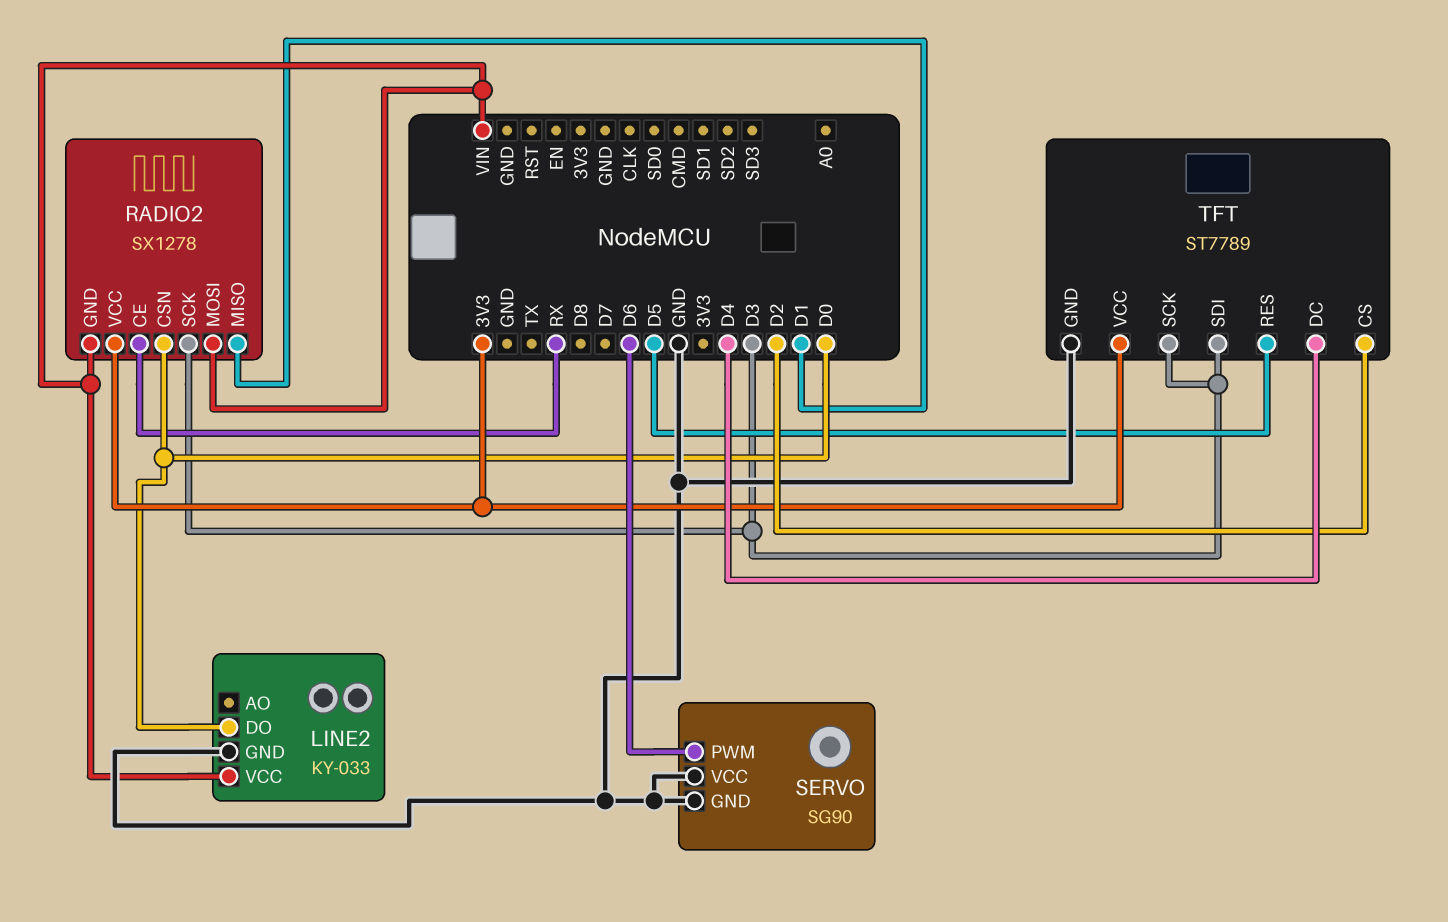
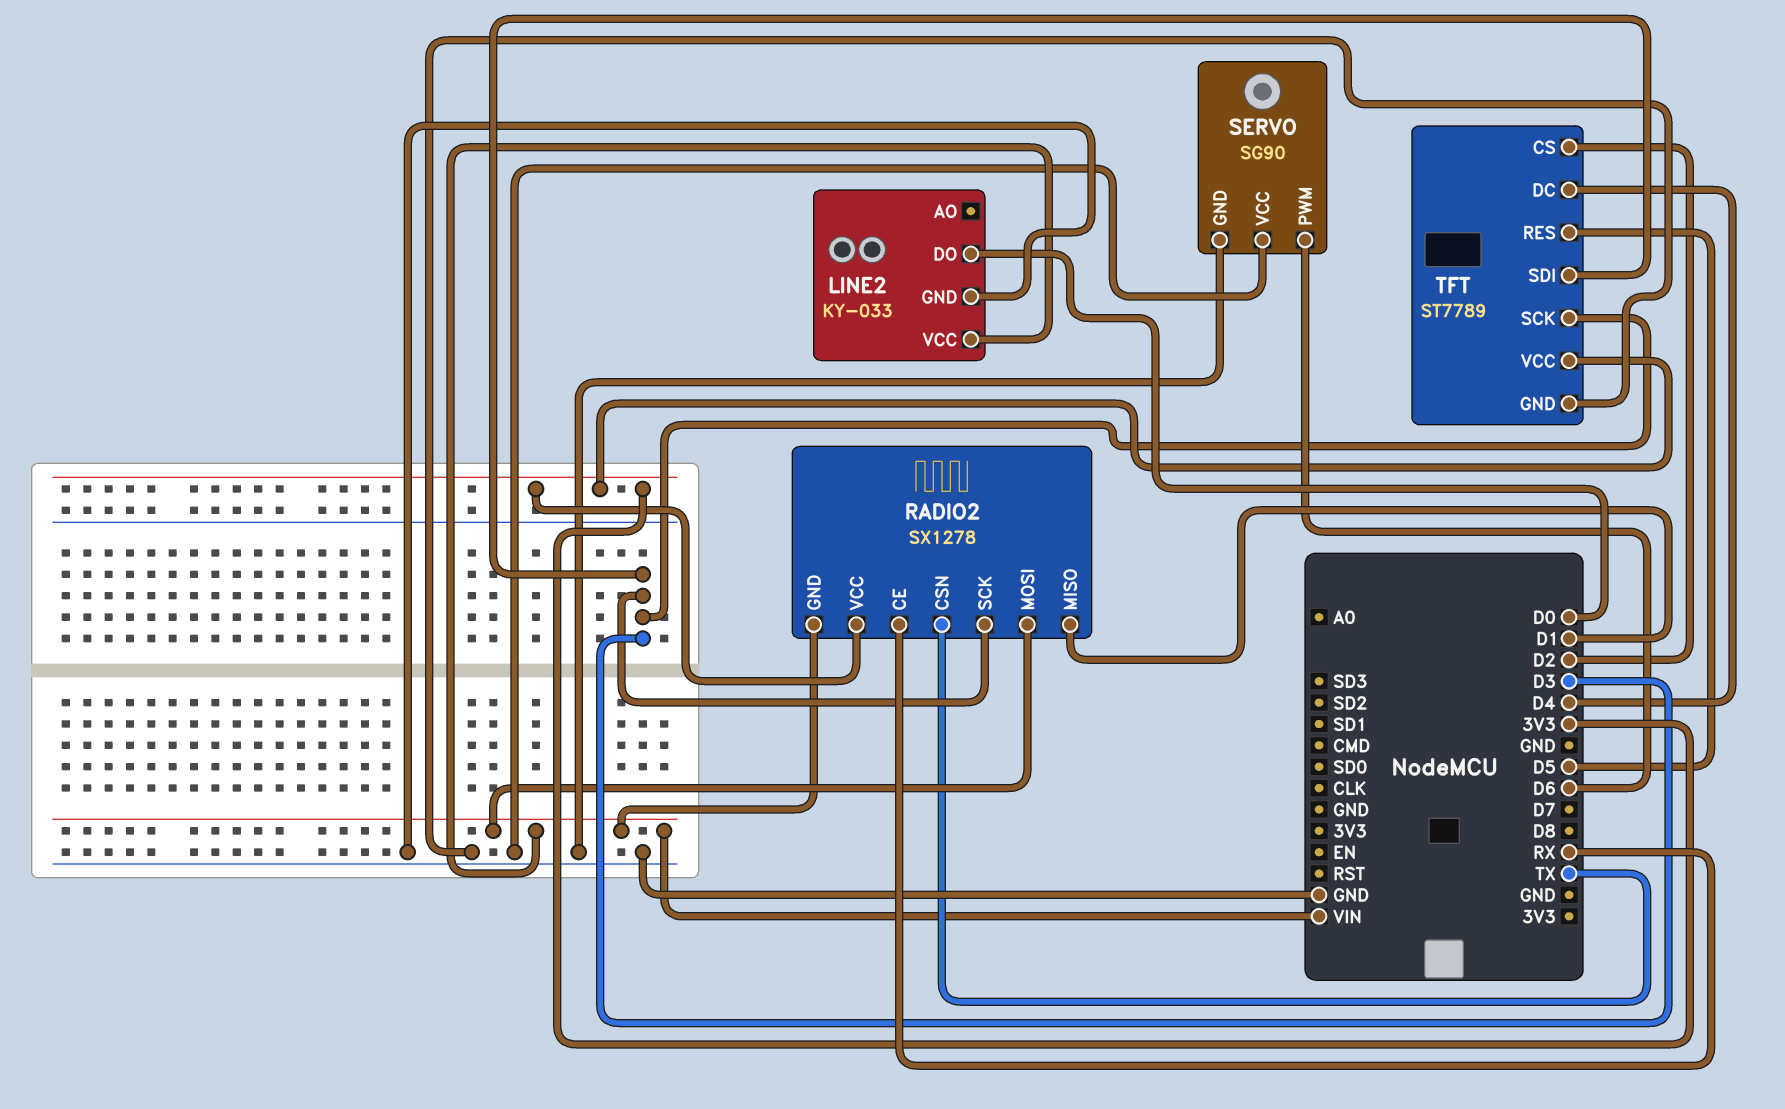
RADIO2 pin CSN: D0 -> TX

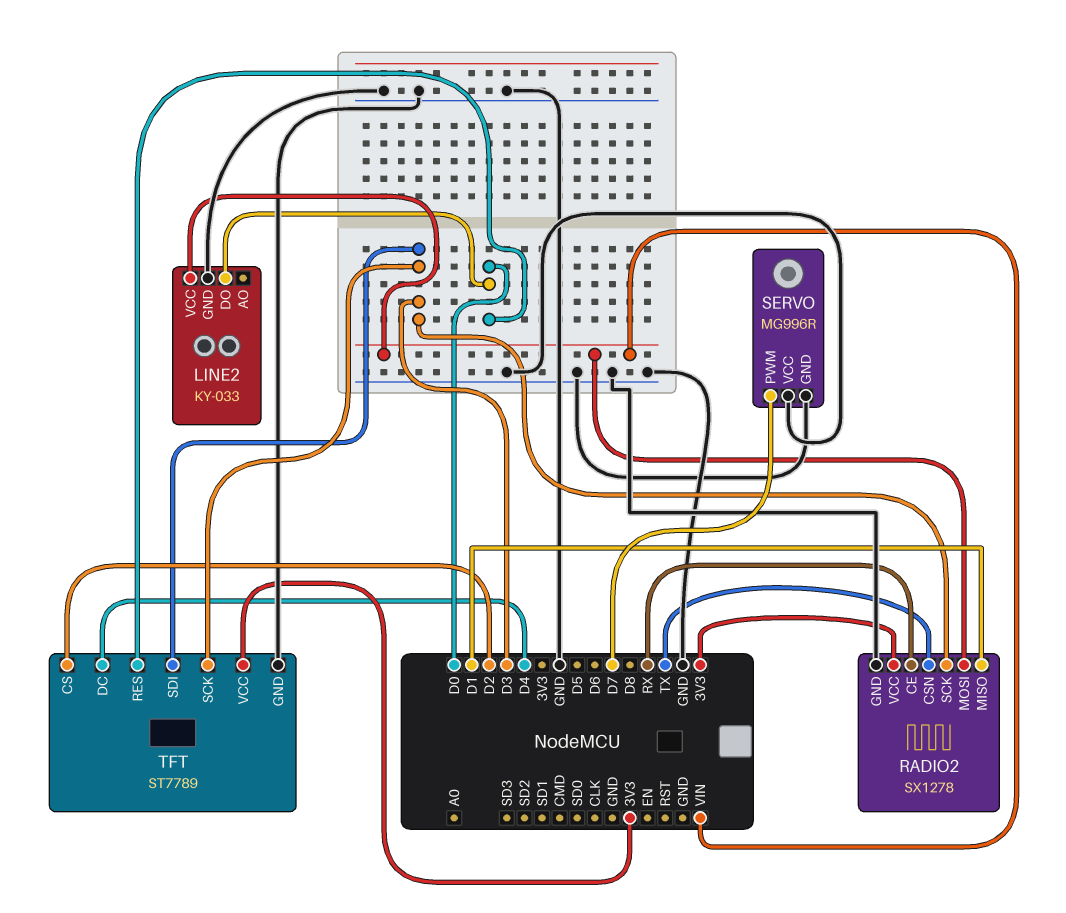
RADIO2 pin GND: VIN -> GND
SERVO: SG90 -> MG996R
SERVO pin PWM: D6 -> D7
TFT pin RES: D5 -> D0

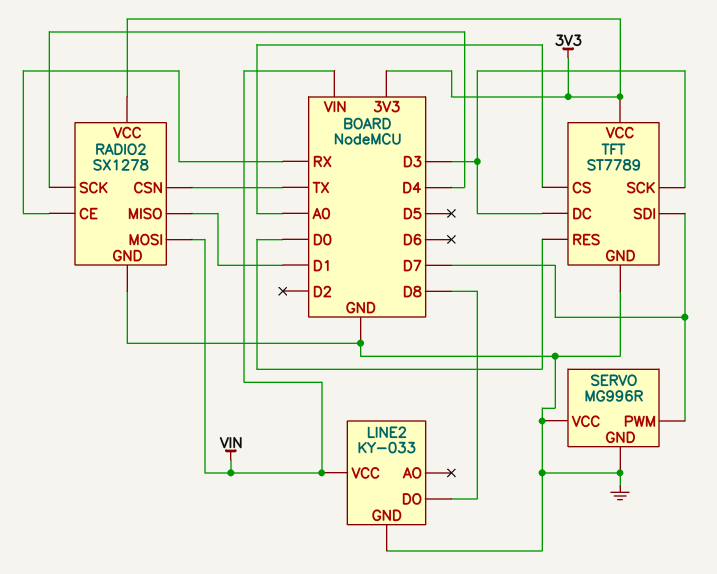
LINE2 pin DO: D0 -> D8
RADIO2 pin SCK: D3 -> D4
TFT pin CS: D2 -> A0
TFT pin DC: D4 -> D3
TFT pin SDI: D3 -> D7

